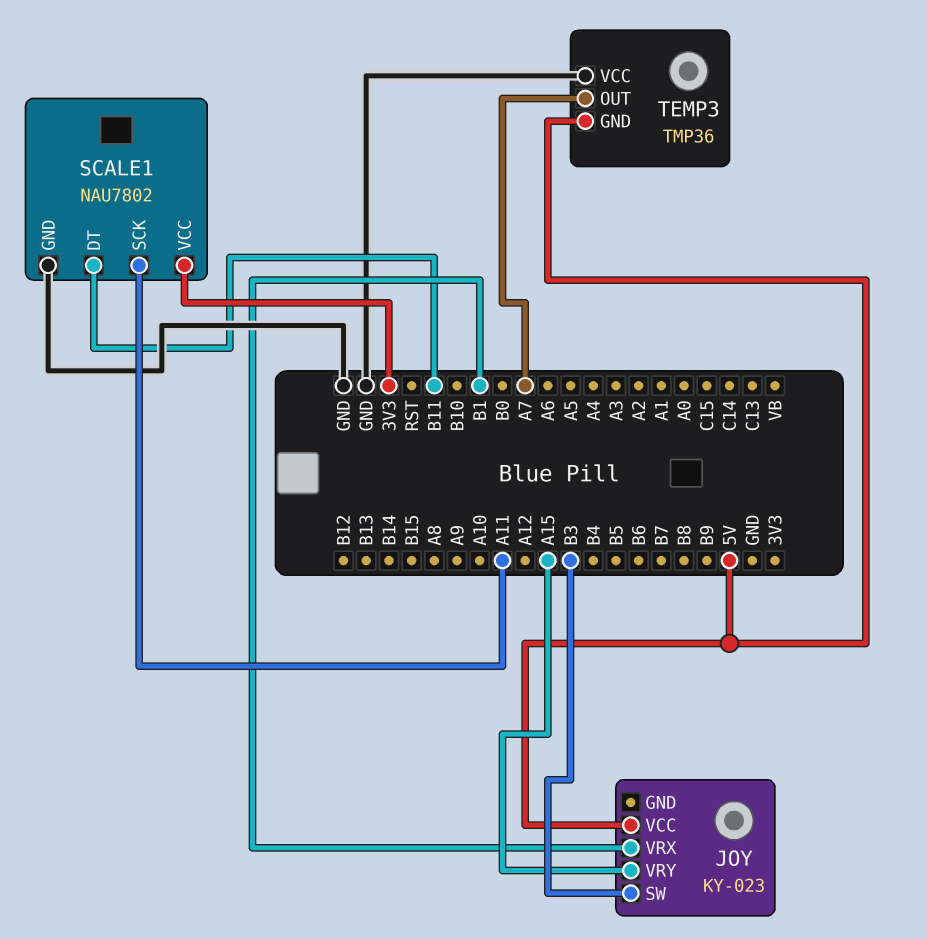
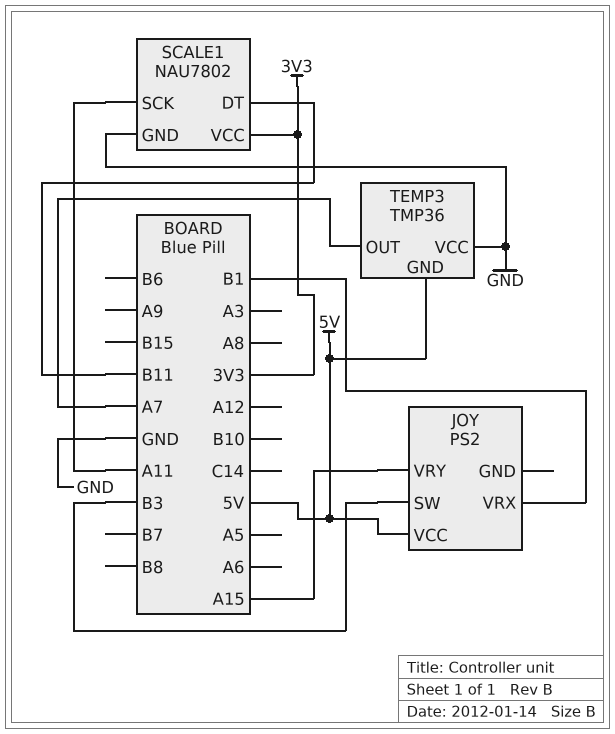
JOY: KY-023 -> PS2

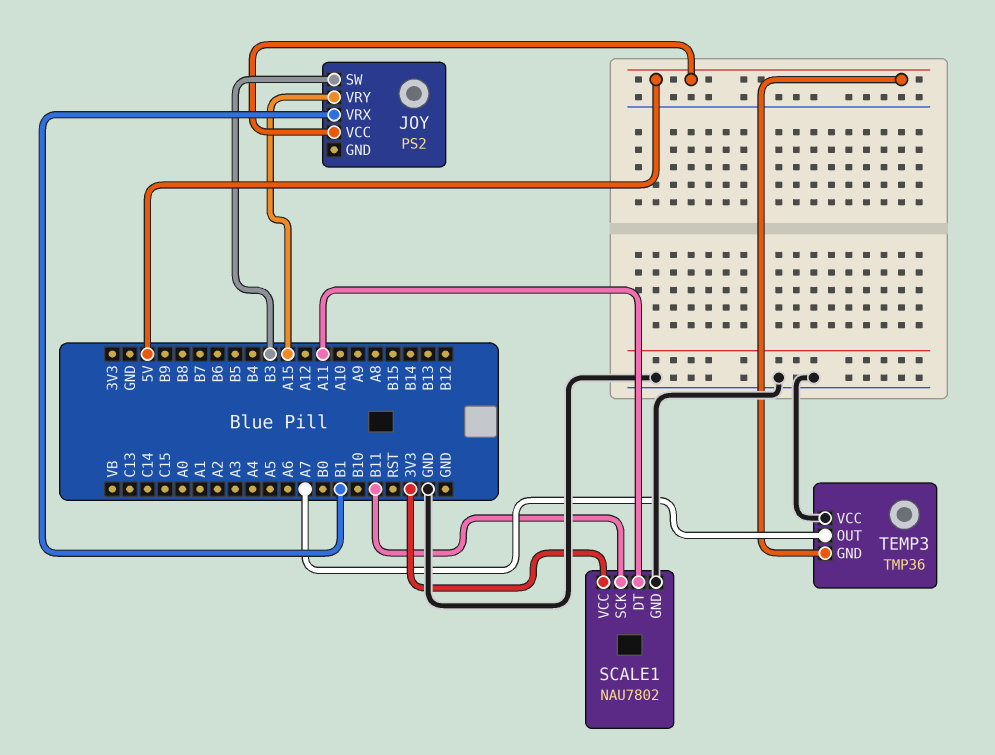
SCALE1 pin DT: B11 -> A11
SCALE1 pin SCK: A11 -> B11

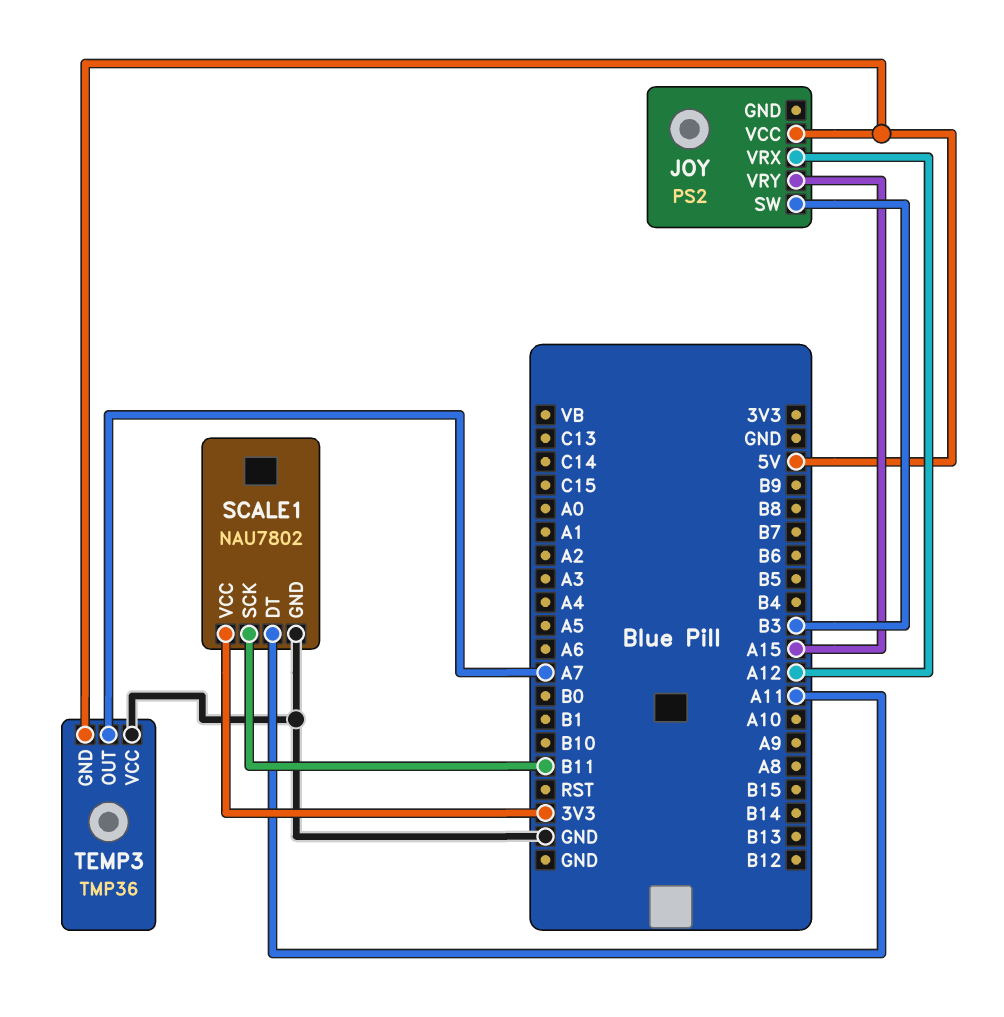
JOY pin VRX: B1 -> A12

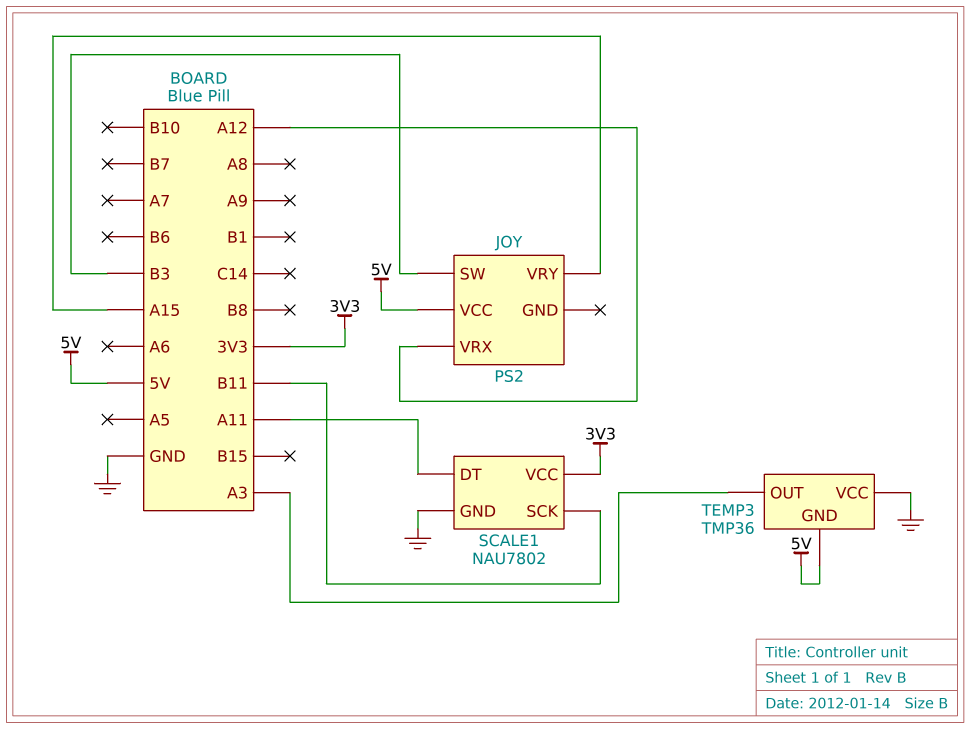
TEMP3 pin OUT: A7 -> A3

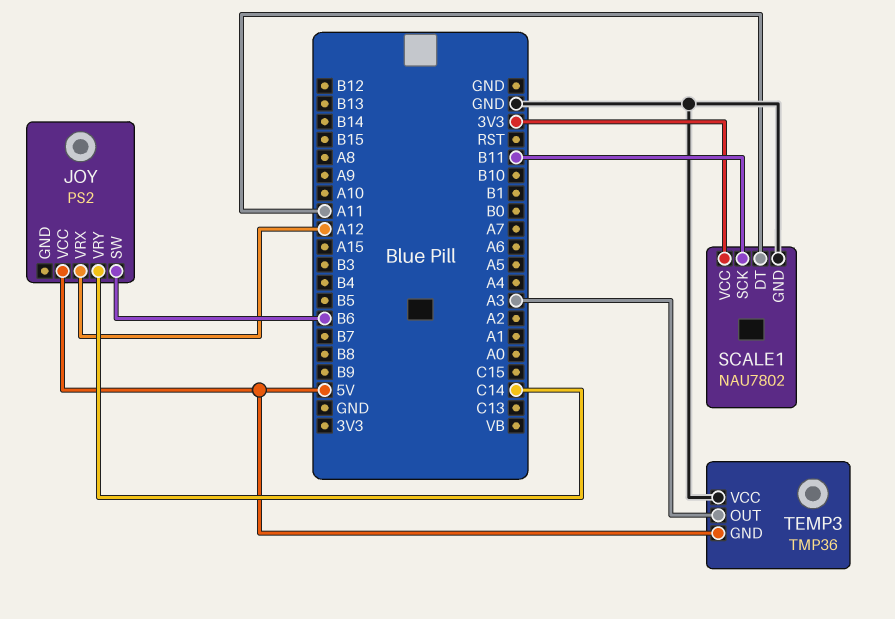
JOY pin SW: B3 -> B6
JOY pin VRY: A15 -> C14

